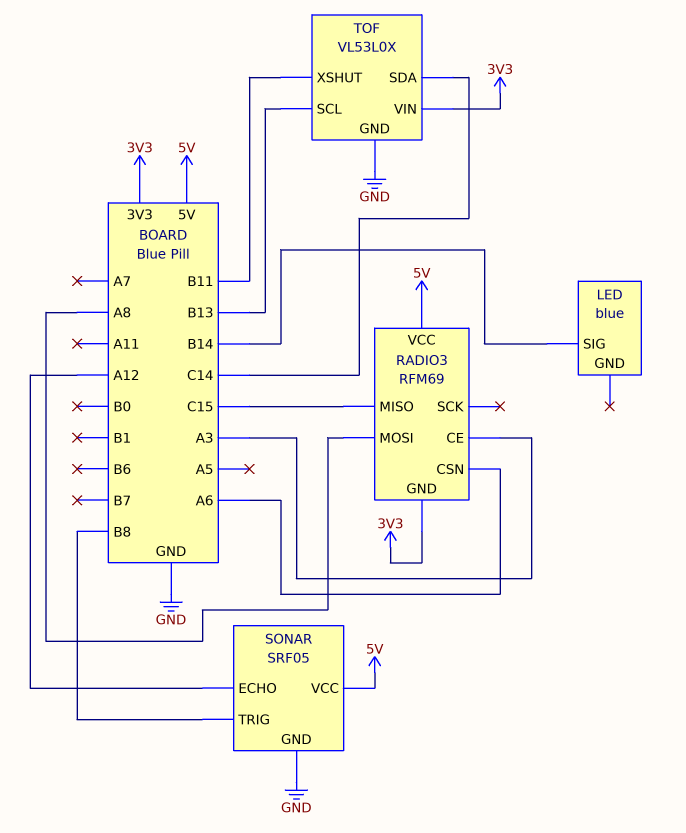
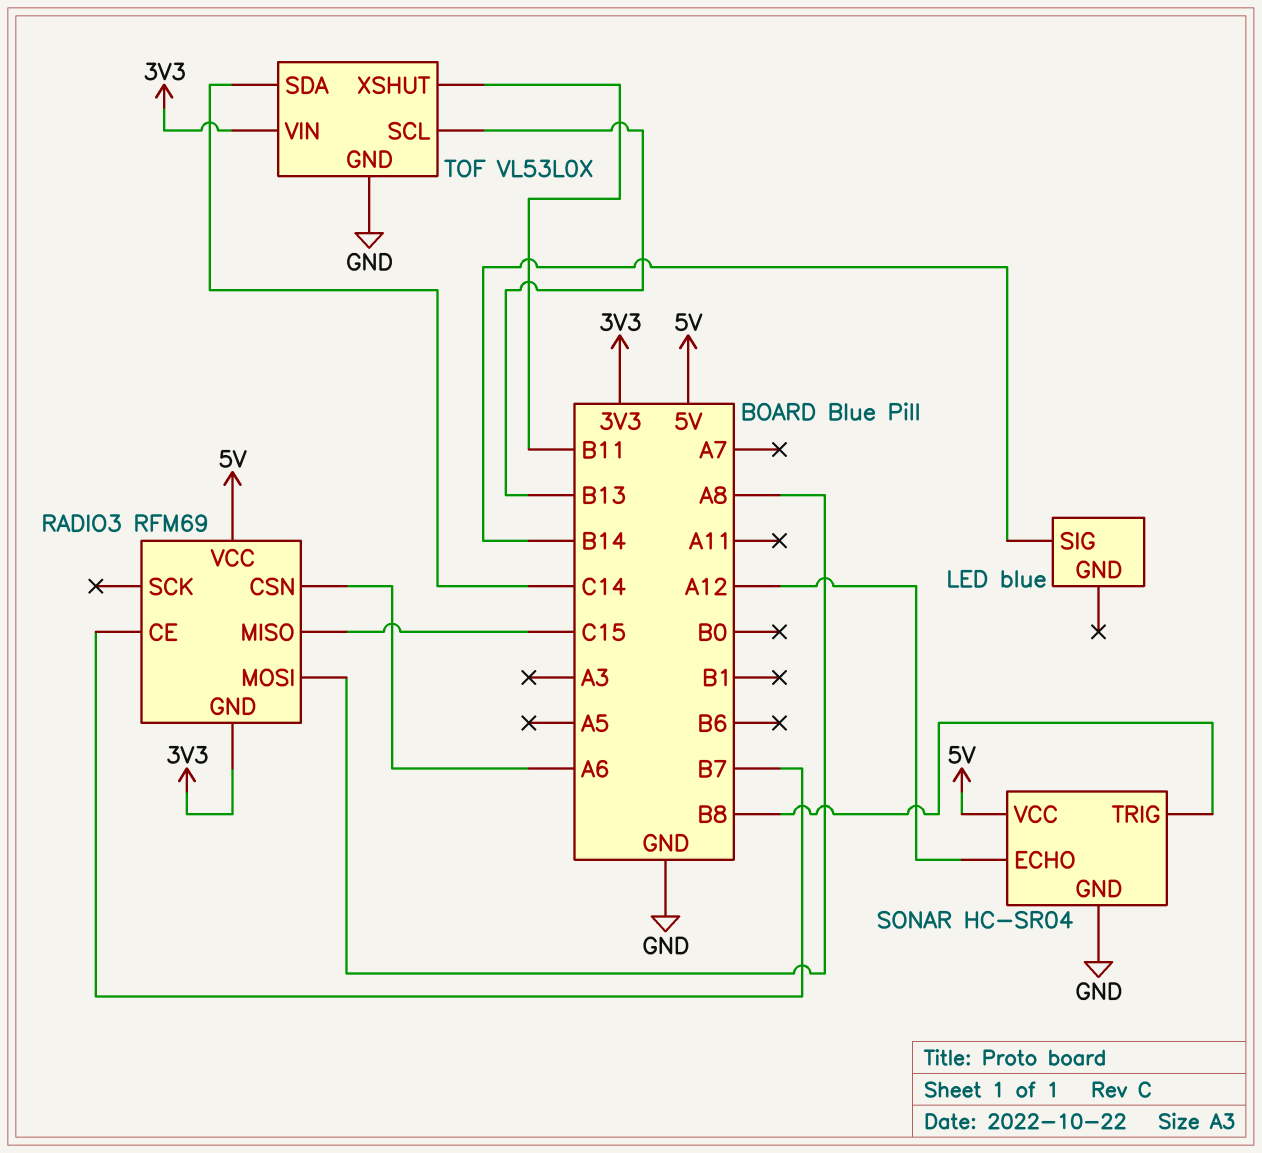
RADIO3 pin CE: A3 -> B7
SONAR: SRF05 -> HC-SR04

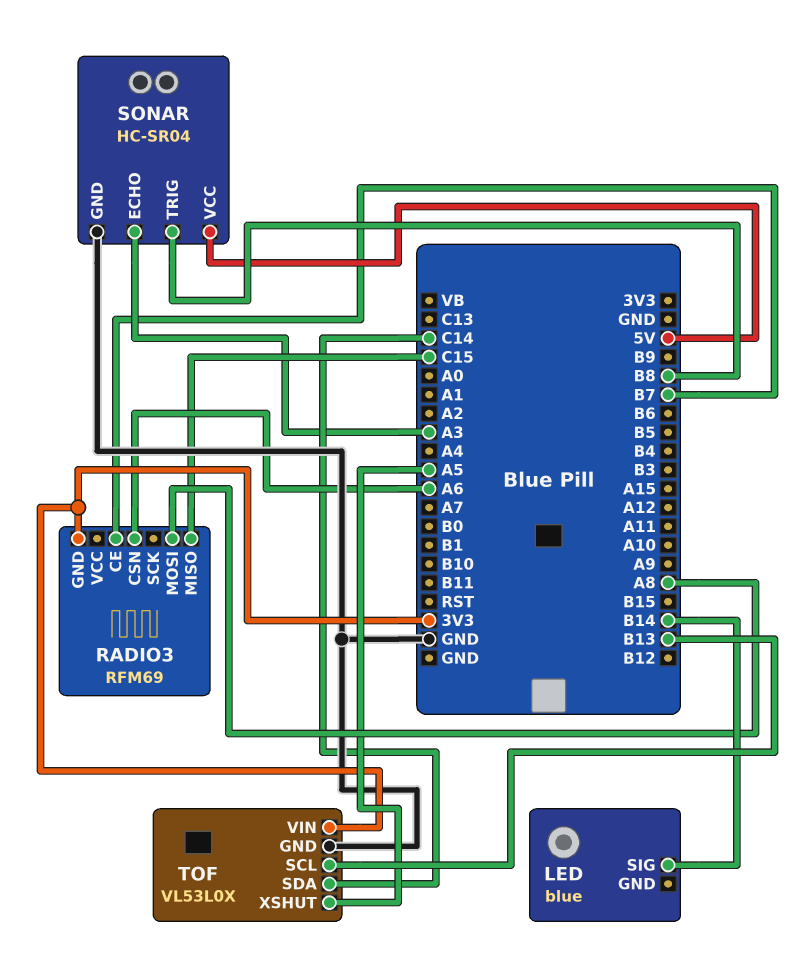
RADIO3 pin VCC: 5V -> none
SONAR pin ECHO: A12 -> A3
TOF pin XSHUT: B11 -> A5

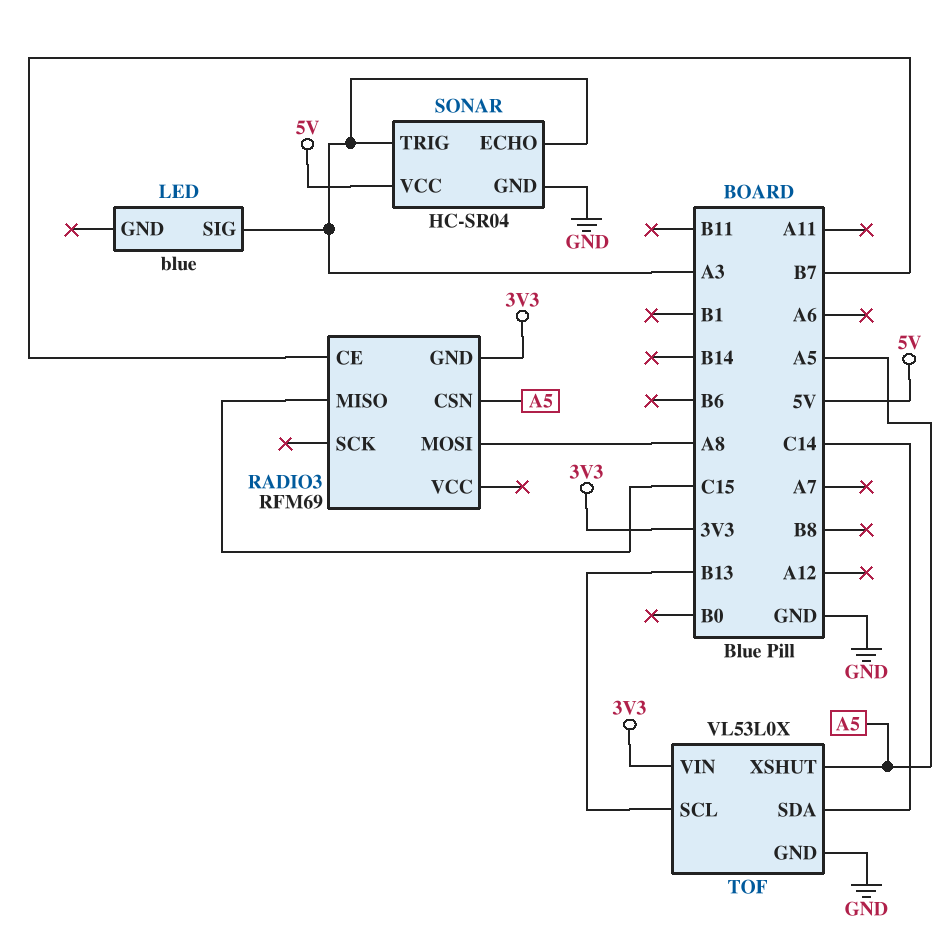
LED pin SIG: B14 -> A3
RADIO3 pin CSN: A6 -> A5
SONAR pin TRIG: B8 -> A3

